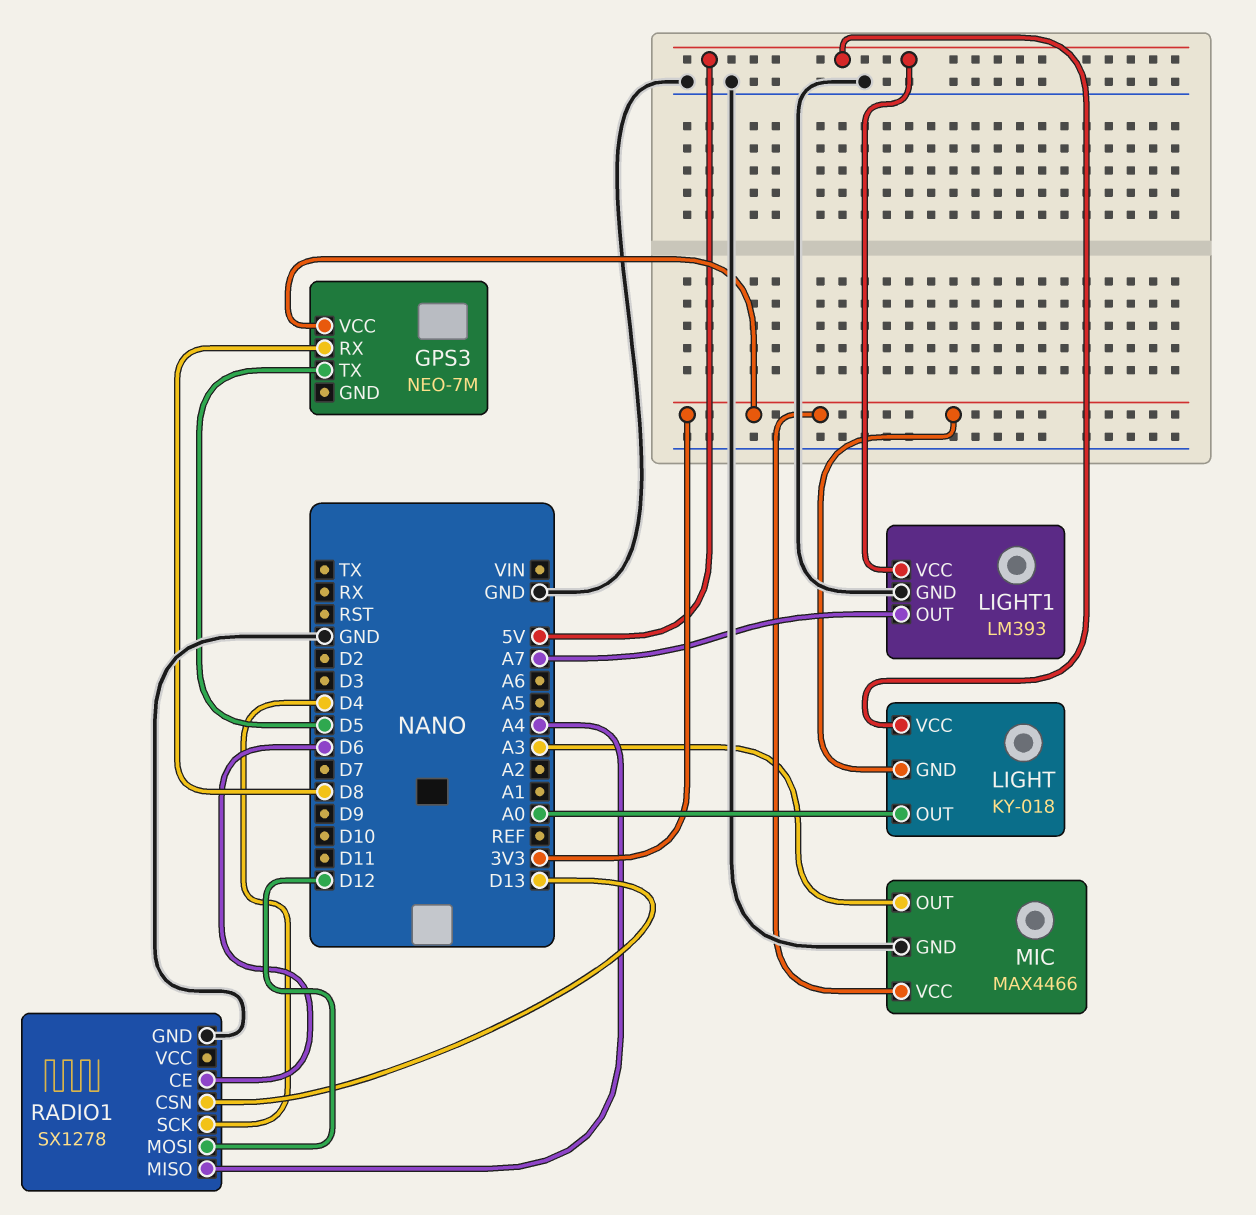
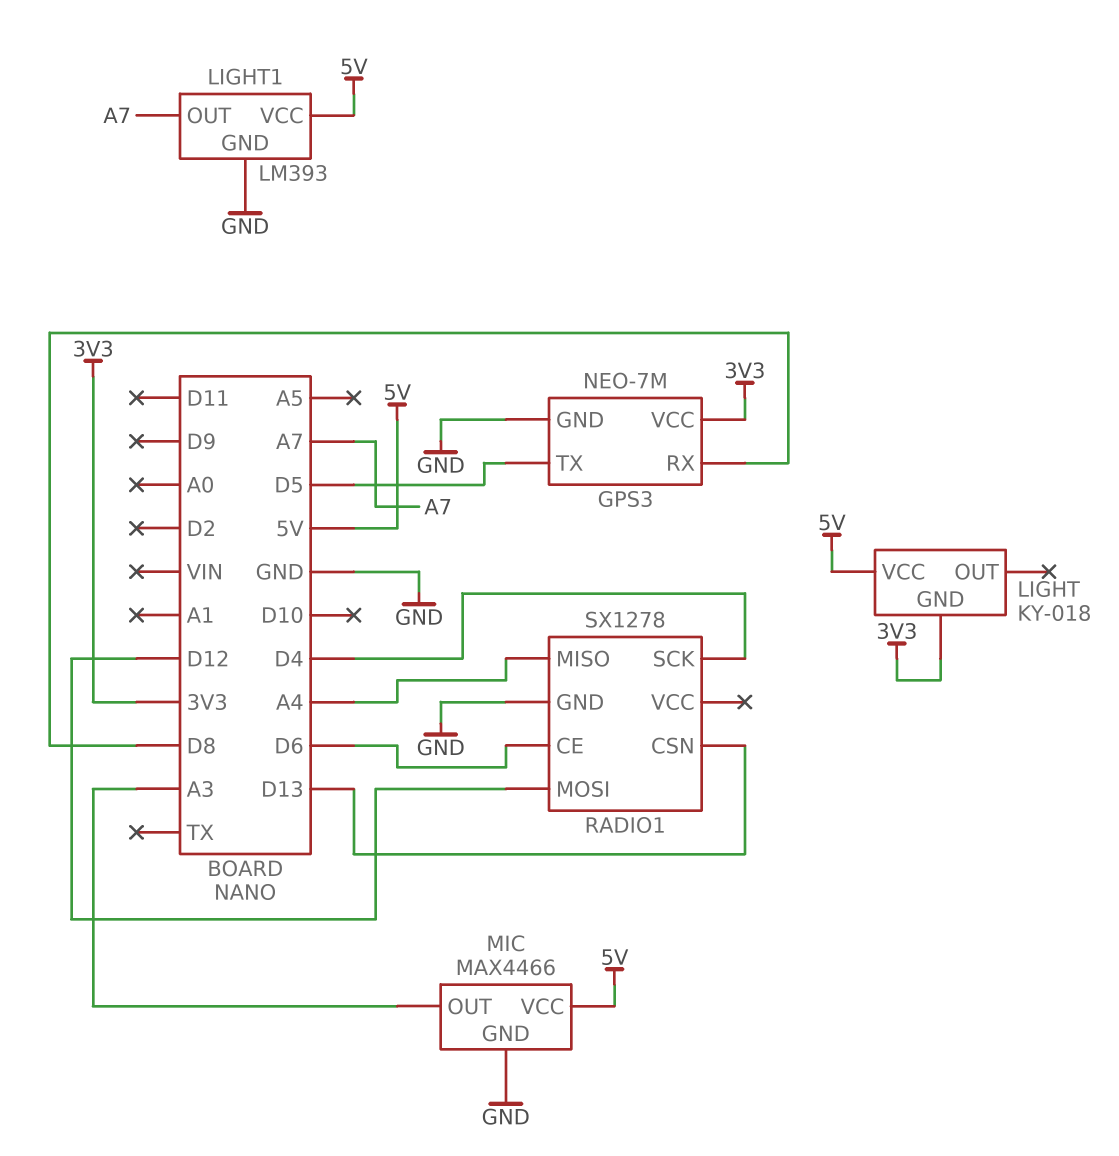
GPS3 pin GND: none -> GND
LIGHT pin OUT: A0 -> none
MIC pin VCC: 3V3 -> 5V

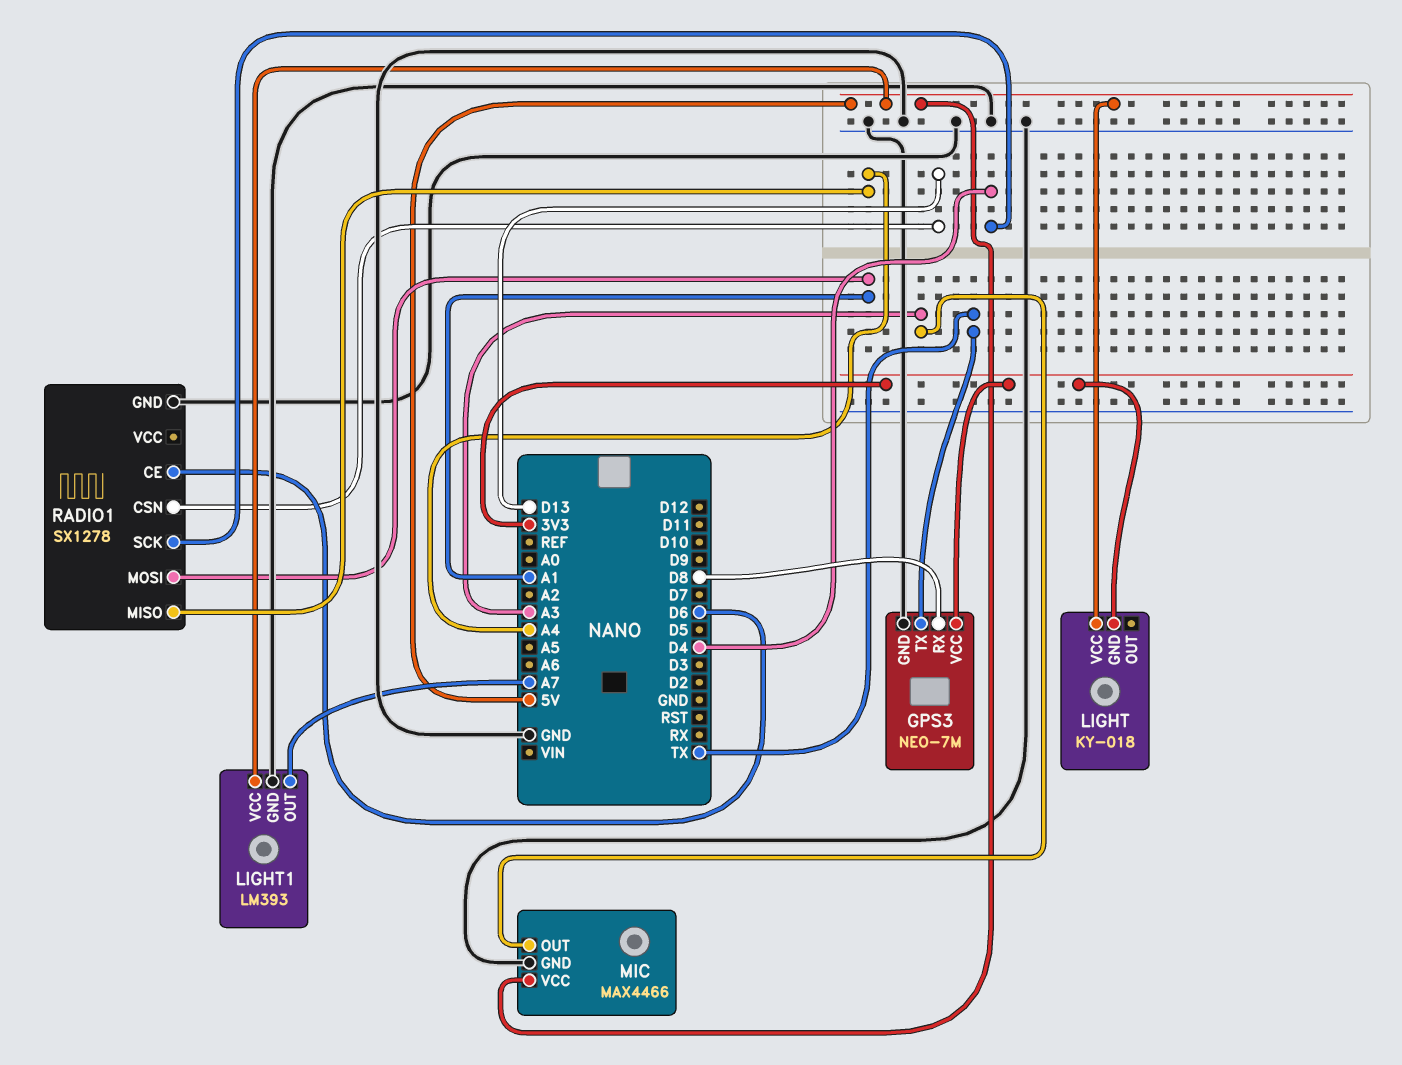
GPS3 pin TX: D5 -> TX
RADIO1 pin MOSI: D12 -> A1

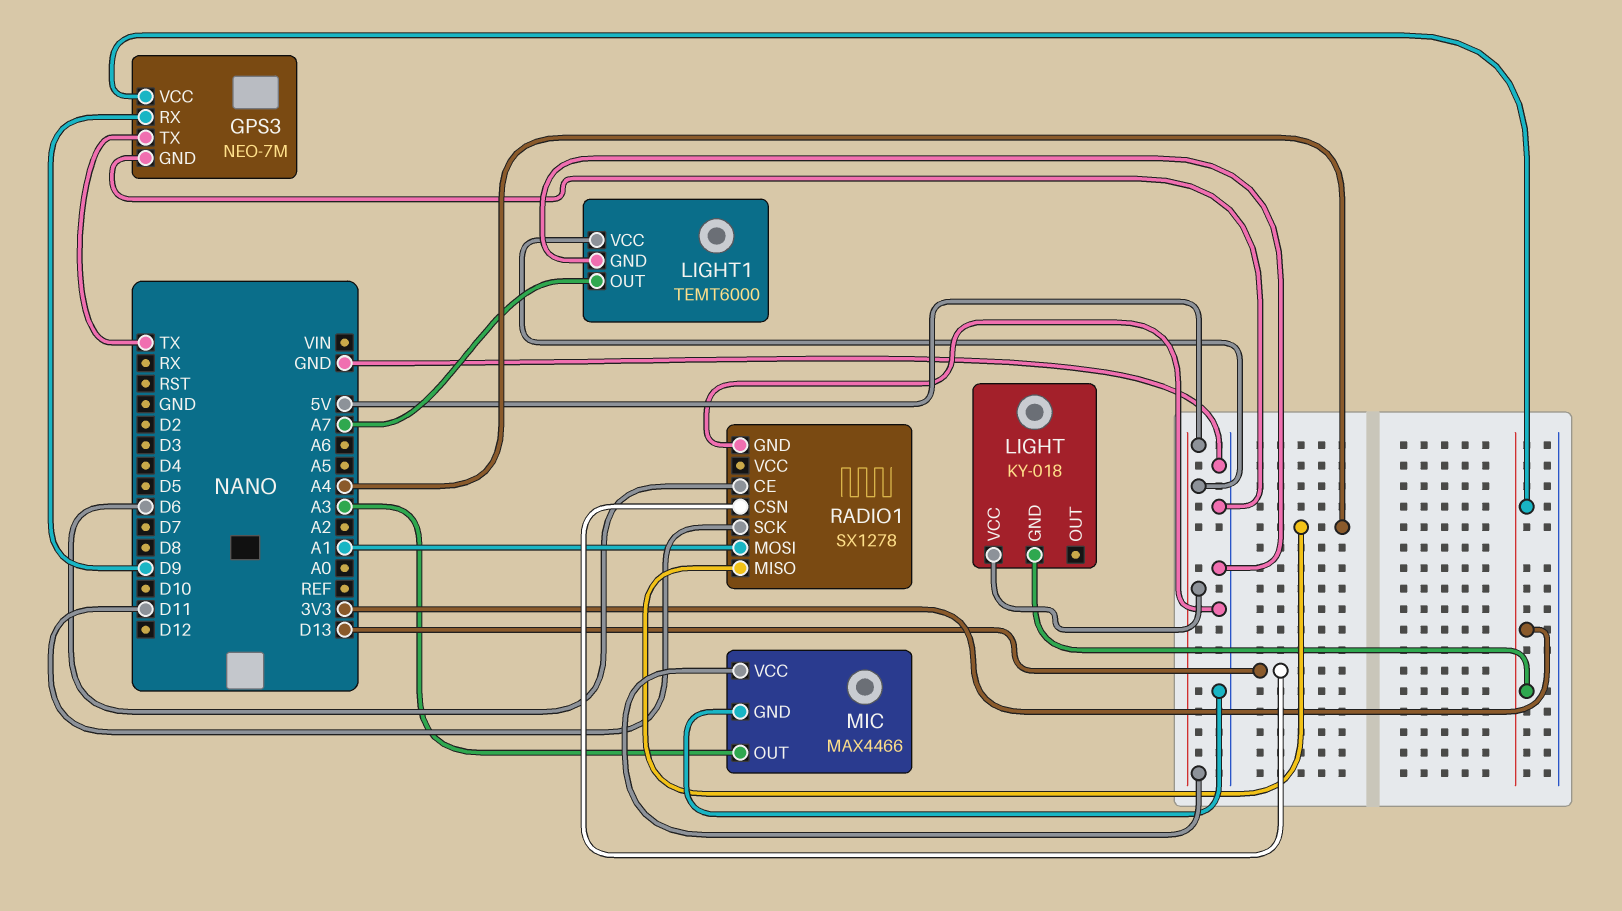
GPS3 pin RX: D8 -> D9
LIGHT1: LM393 -> TEMT6000
RADIO1 pin SCK: D4 -> D11

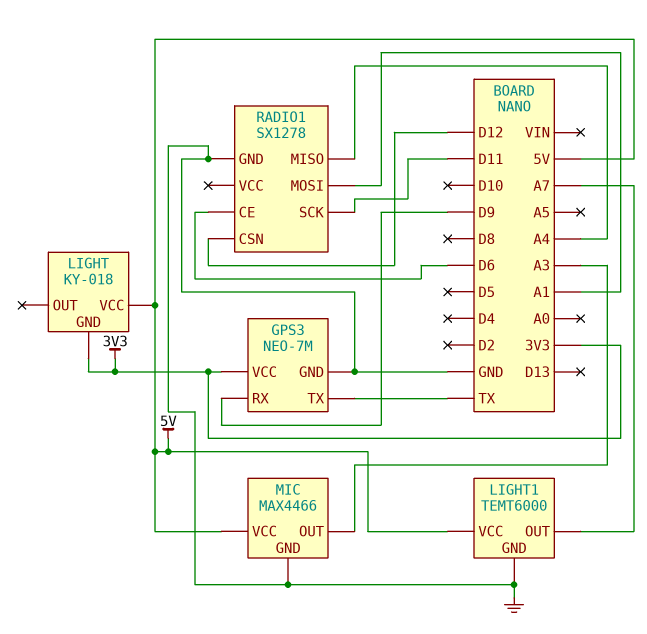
RADIO1 pin CSN: D13 -> D12

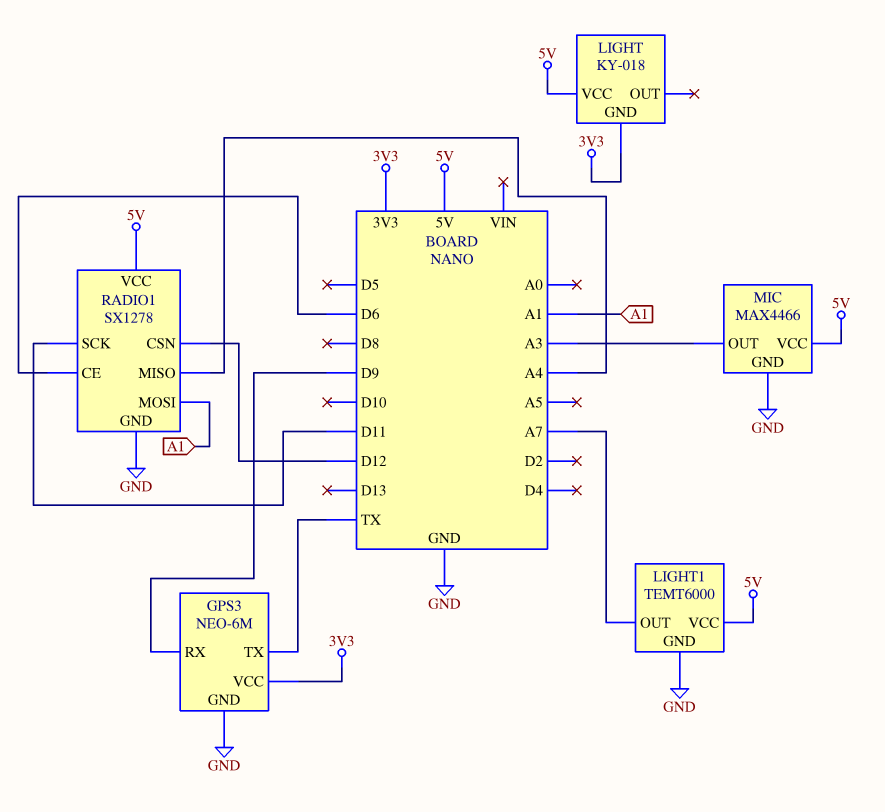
GPS3: NEO-7M -> NEO-6M
RADIO1 pin VCC: none -> 5V

